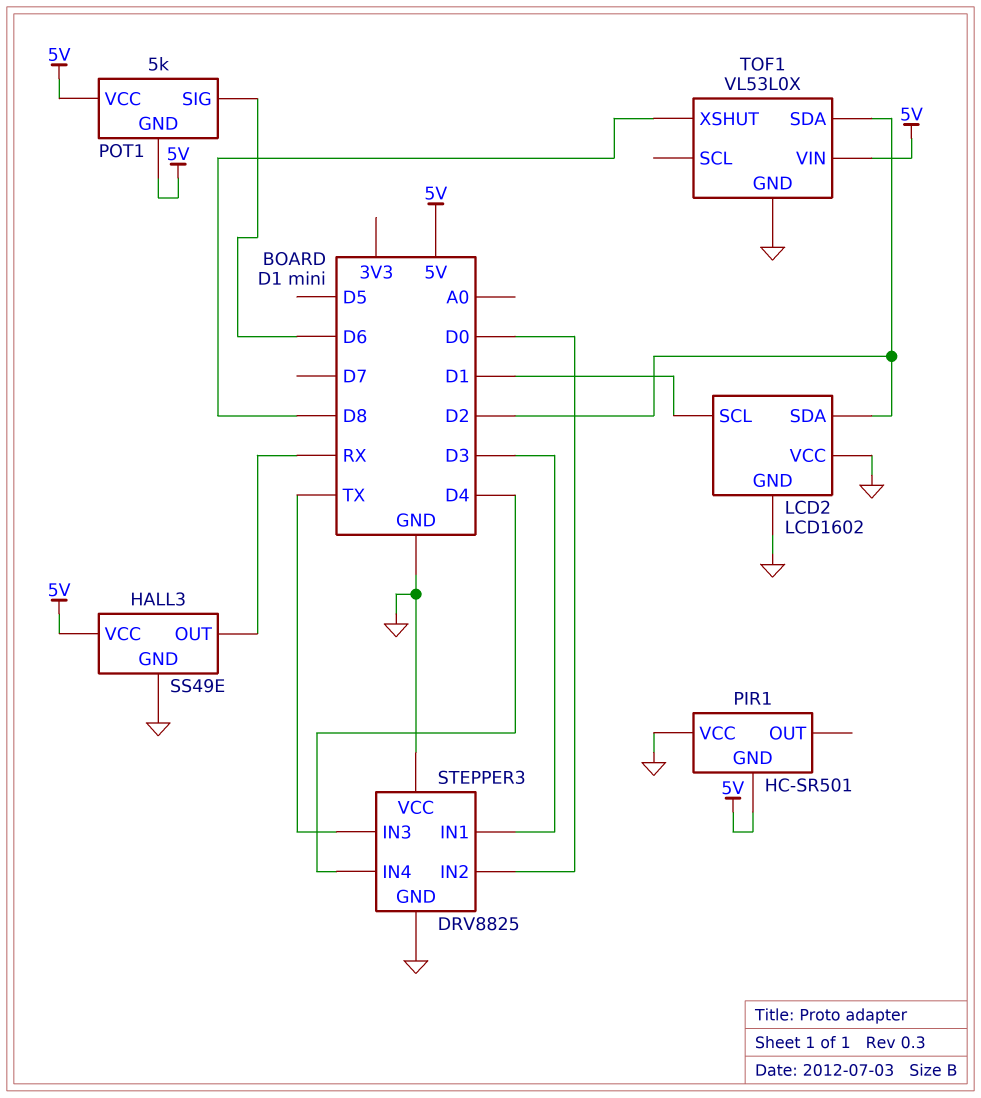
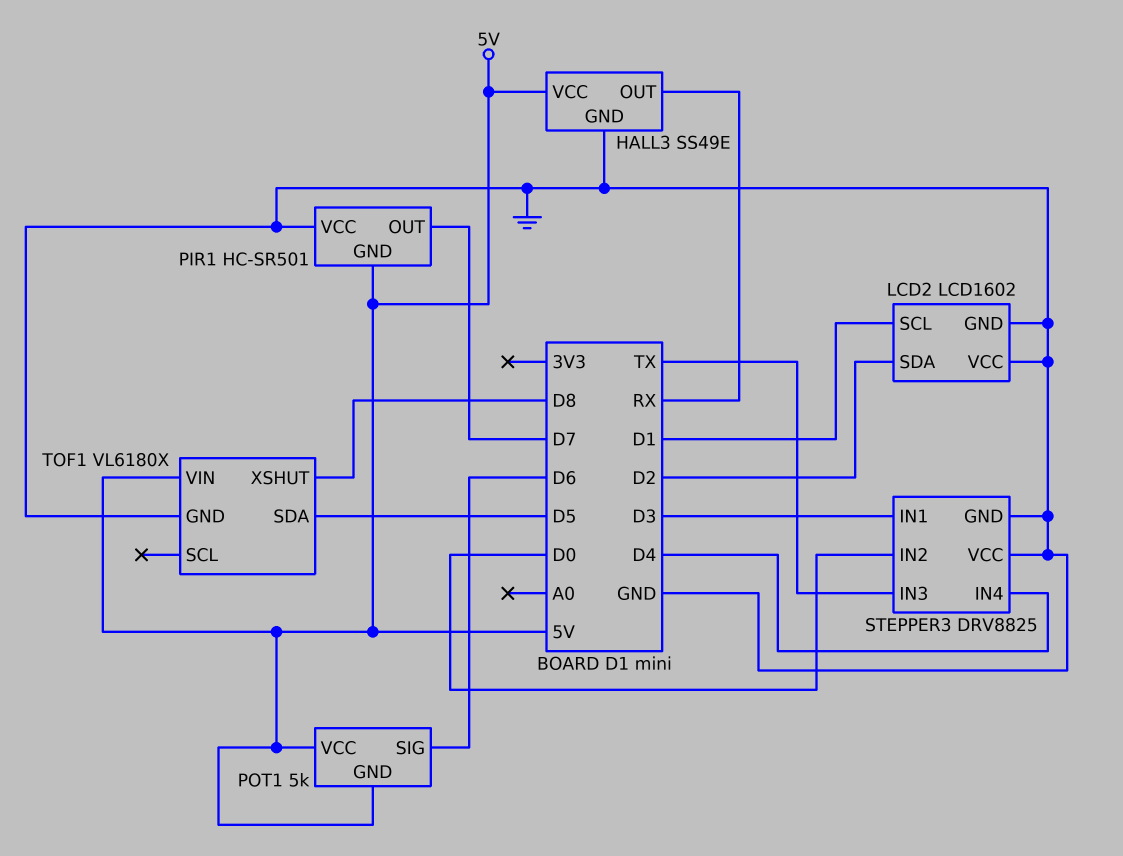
PIR1 pin OUT: none -> D7
TOF1: VL53L0X -> VL6180X
TOF1 pin SDA: D2 -> D5

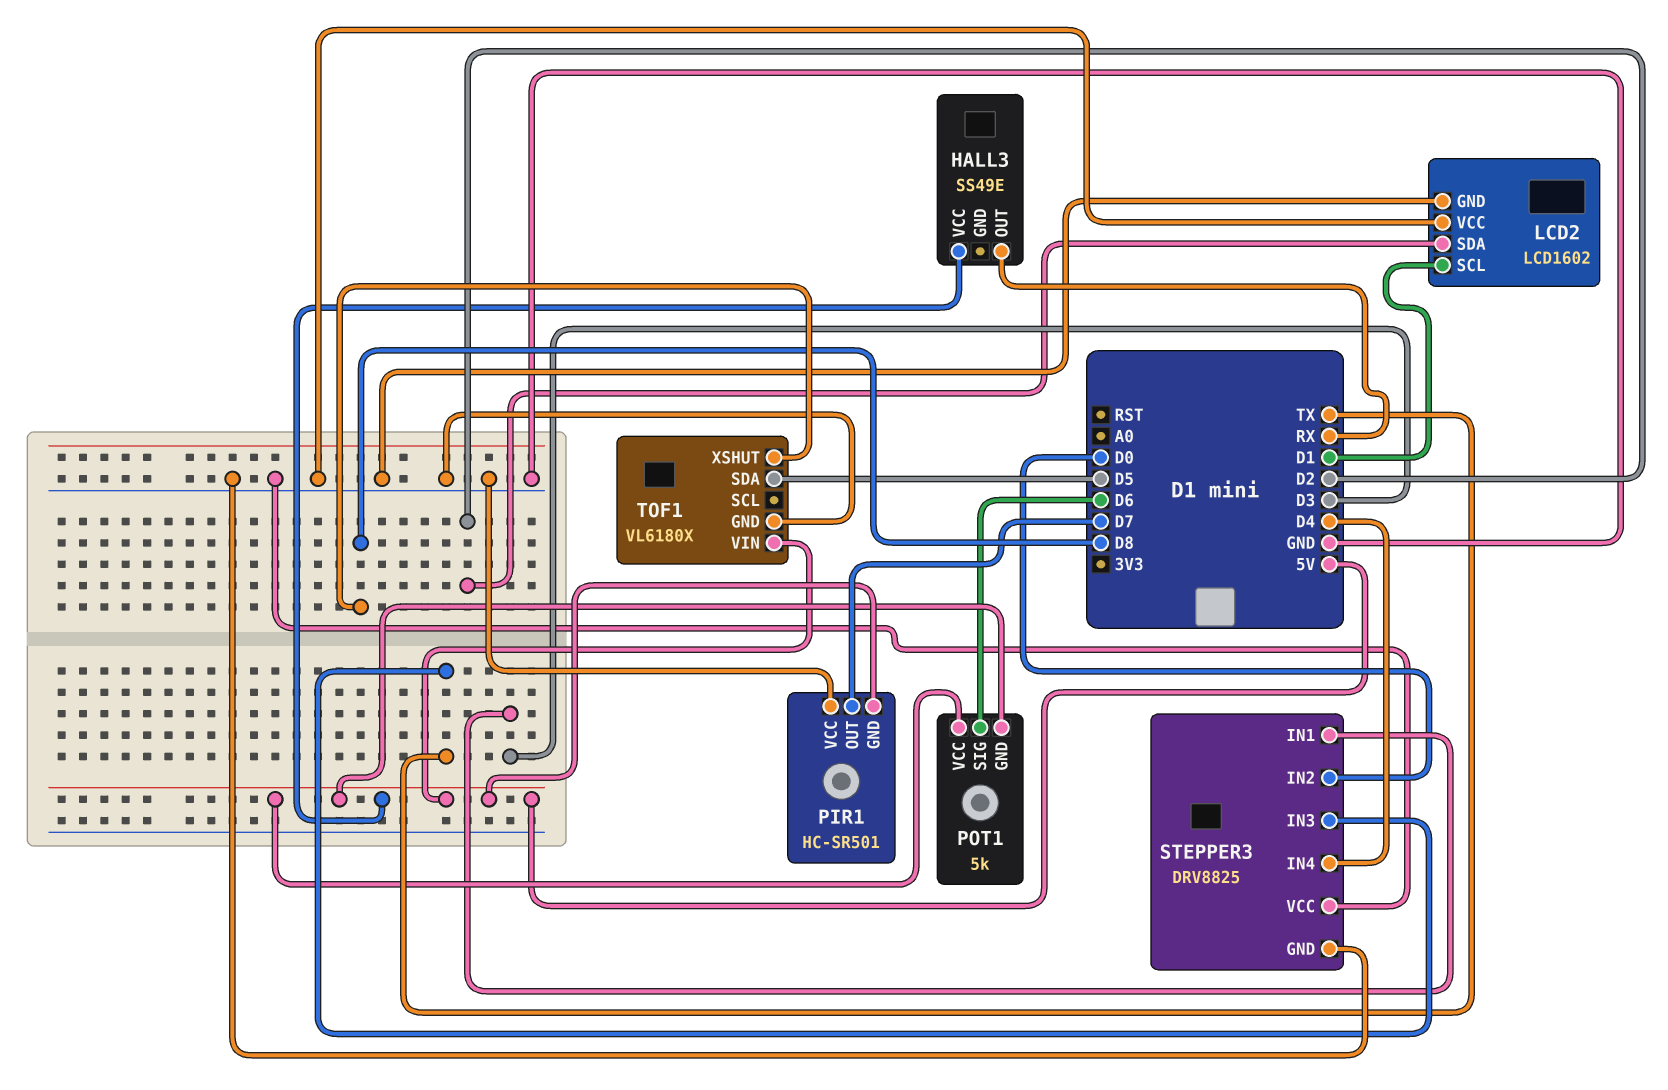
HALL3 pin GND: GND -> none

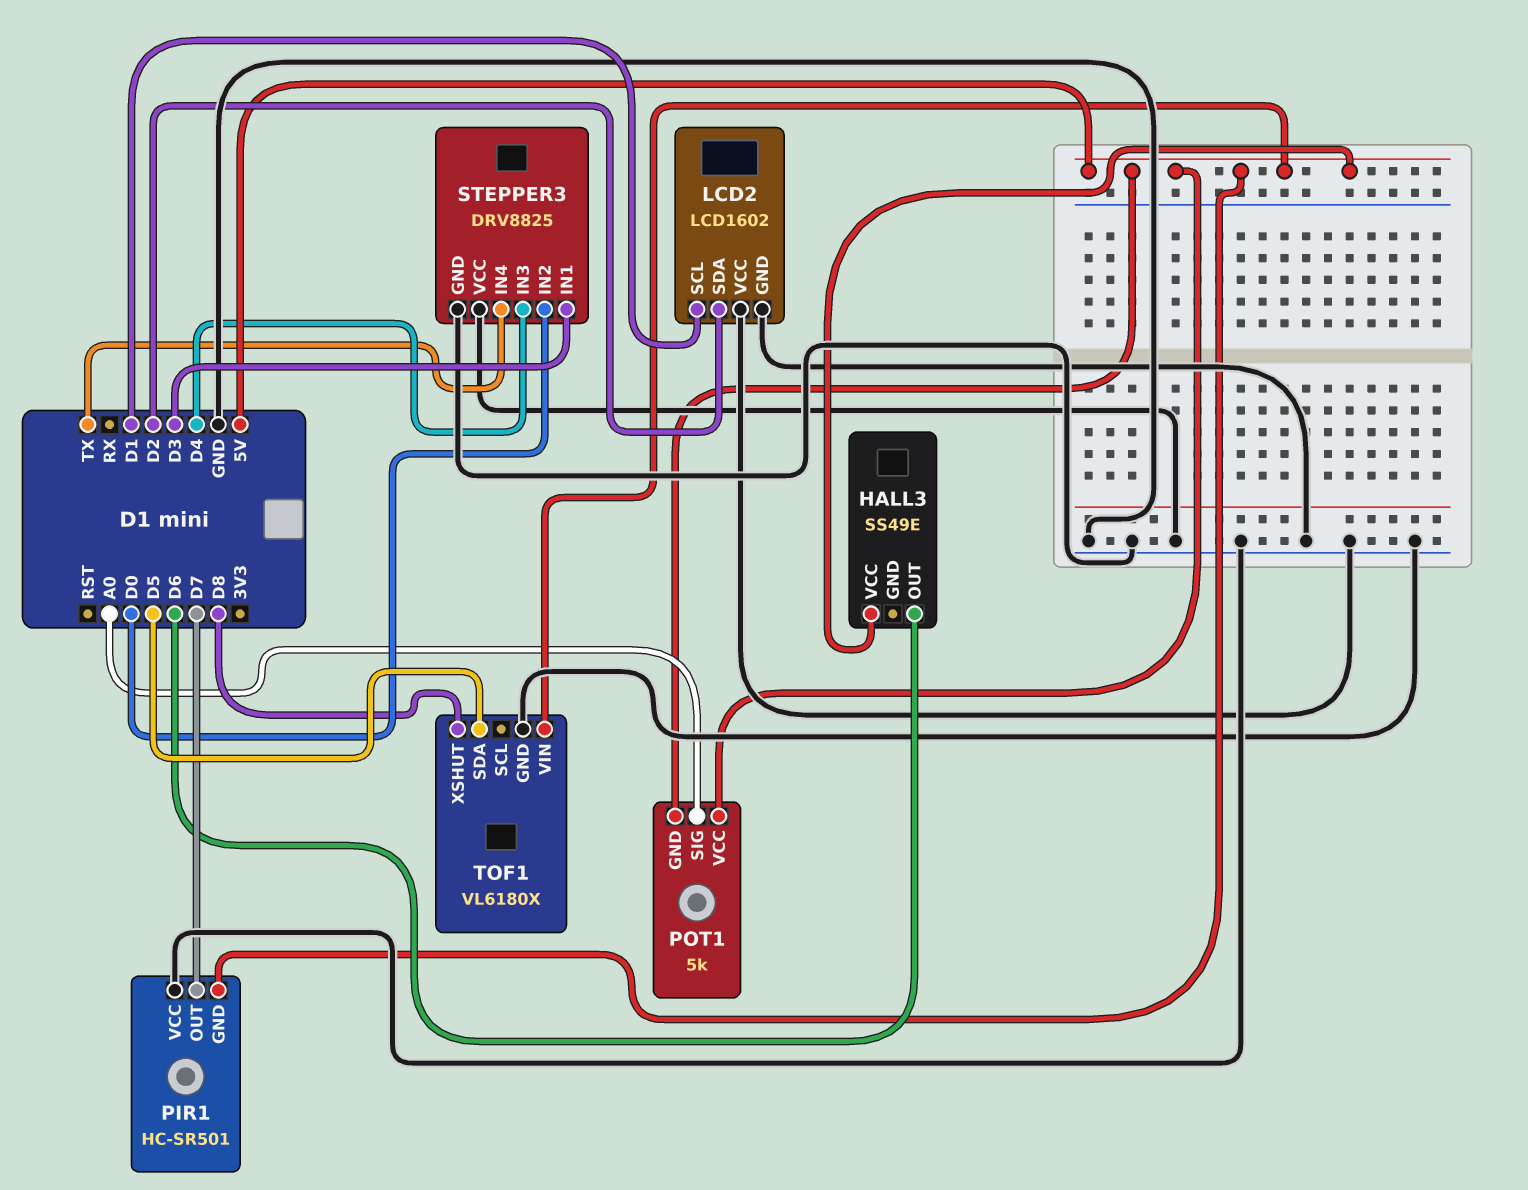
HALL3 pin OUT: RX -> D6
POT1 pin SIG: D6 -> A0
STEPPER3 pin IN3: TX -> D4
STEPPER3 pin IN4: D4 -> TX

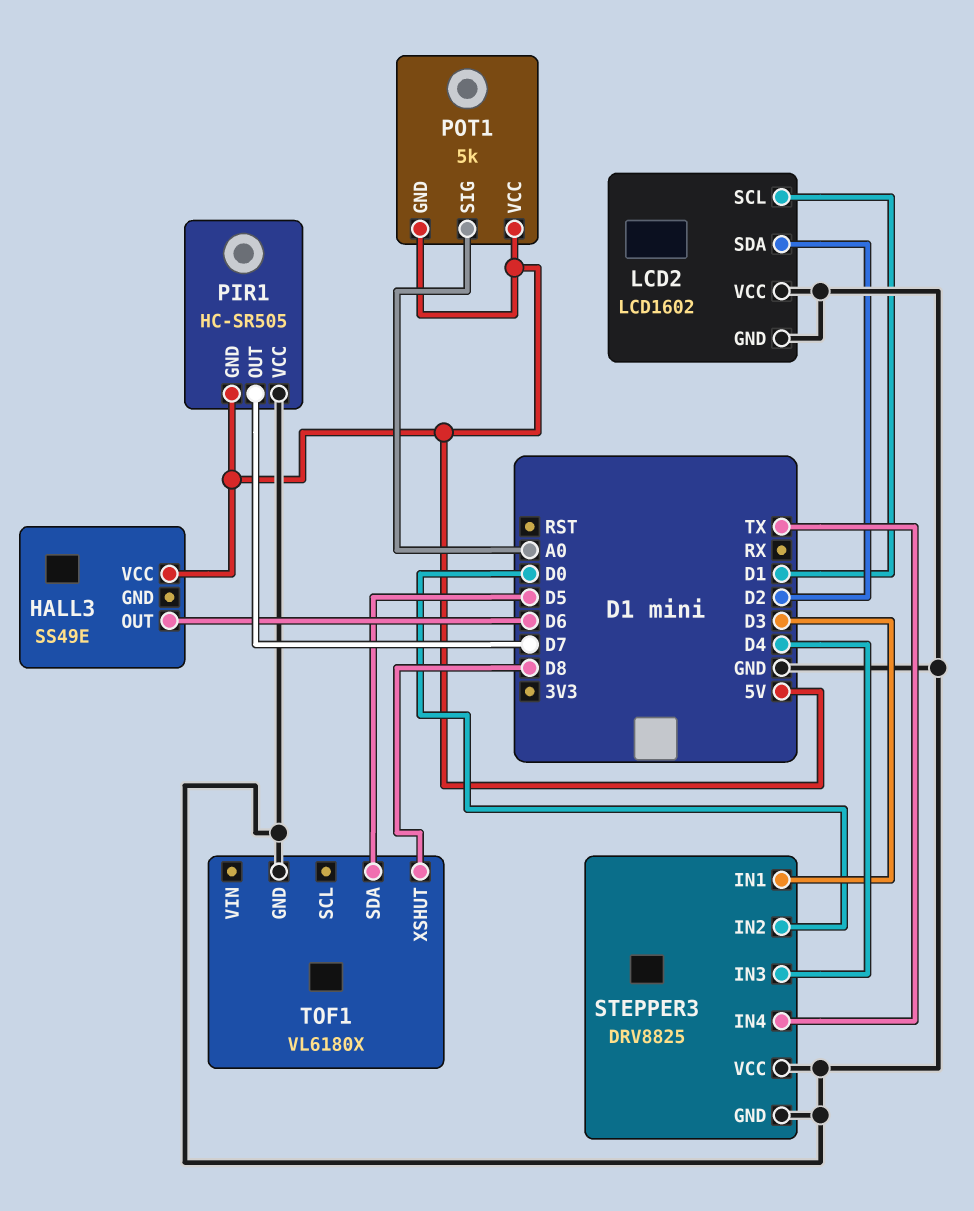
PIR1: HC-SR501 -> HC-SR505
TOF1 pin VIN: 5V -> none

